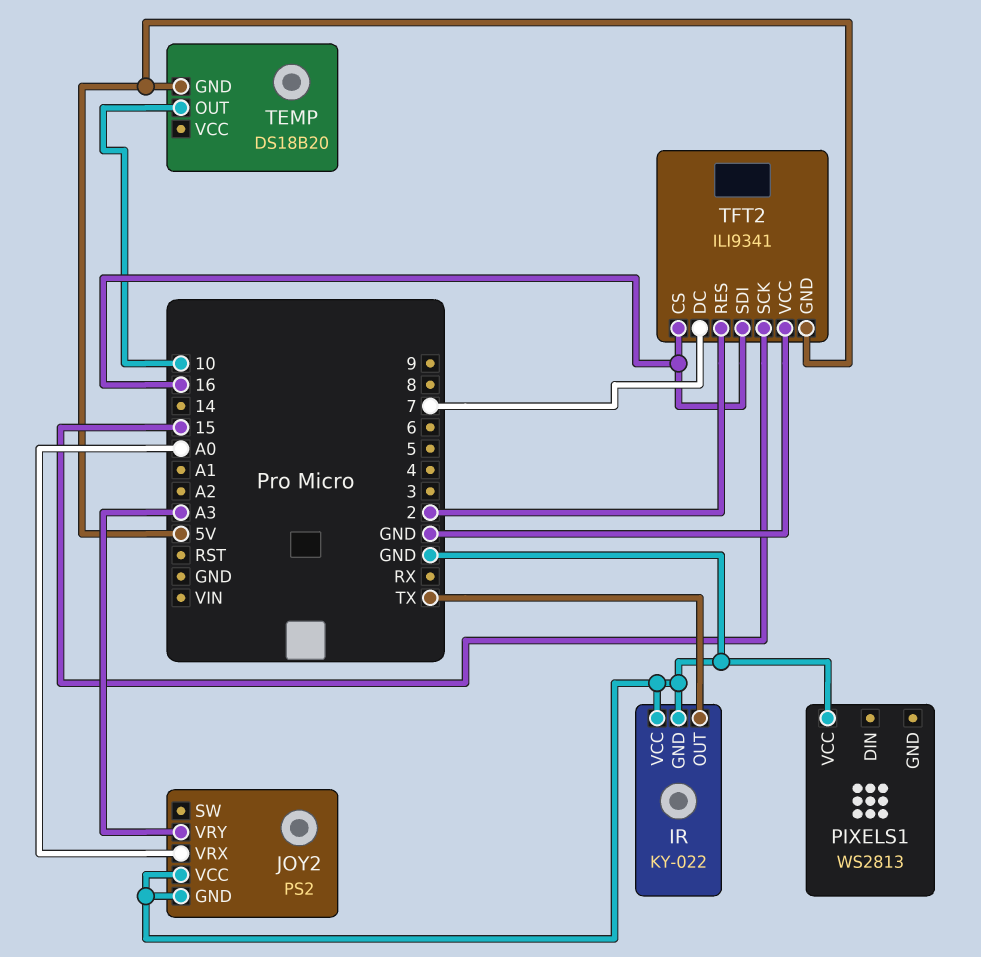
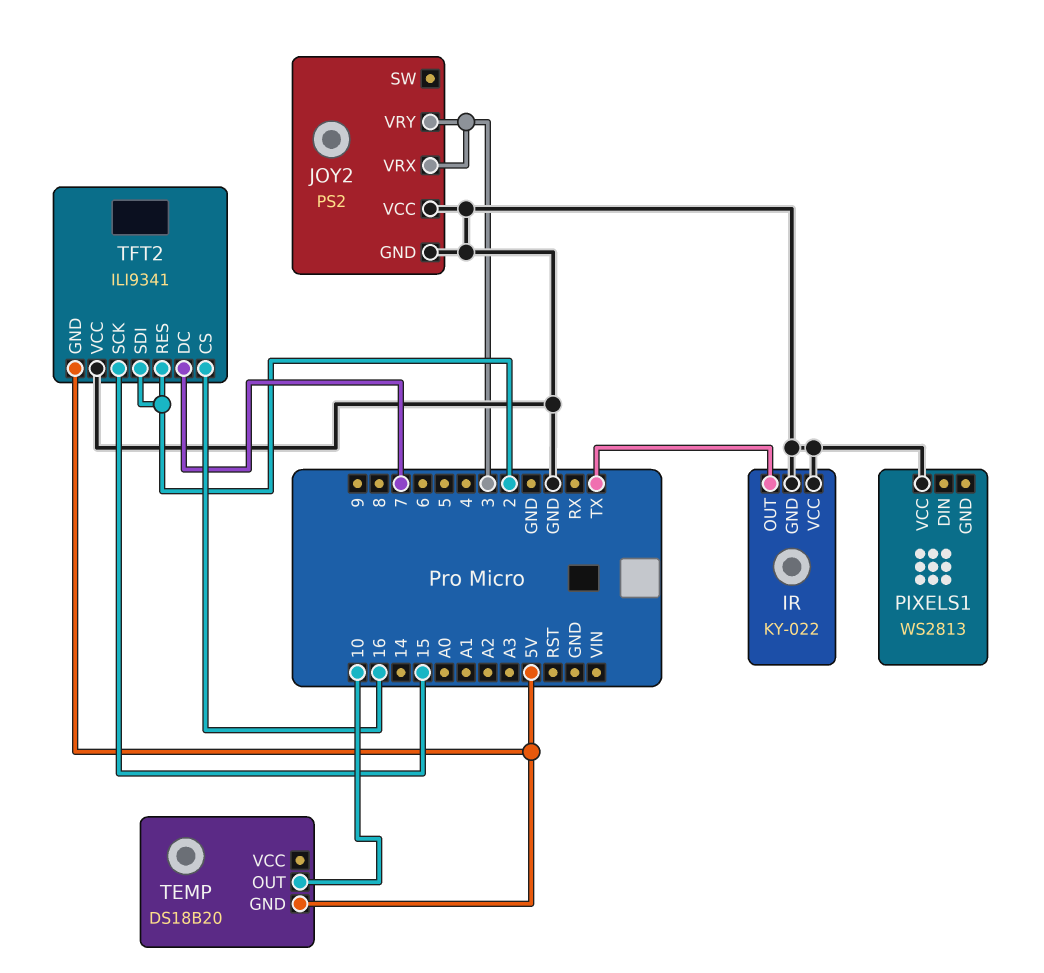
JOY2 pin VRX: A0 -> 3
JOY2 pin VRY: A3 -> 3
TFT2 pin SDI: 16 -> 2

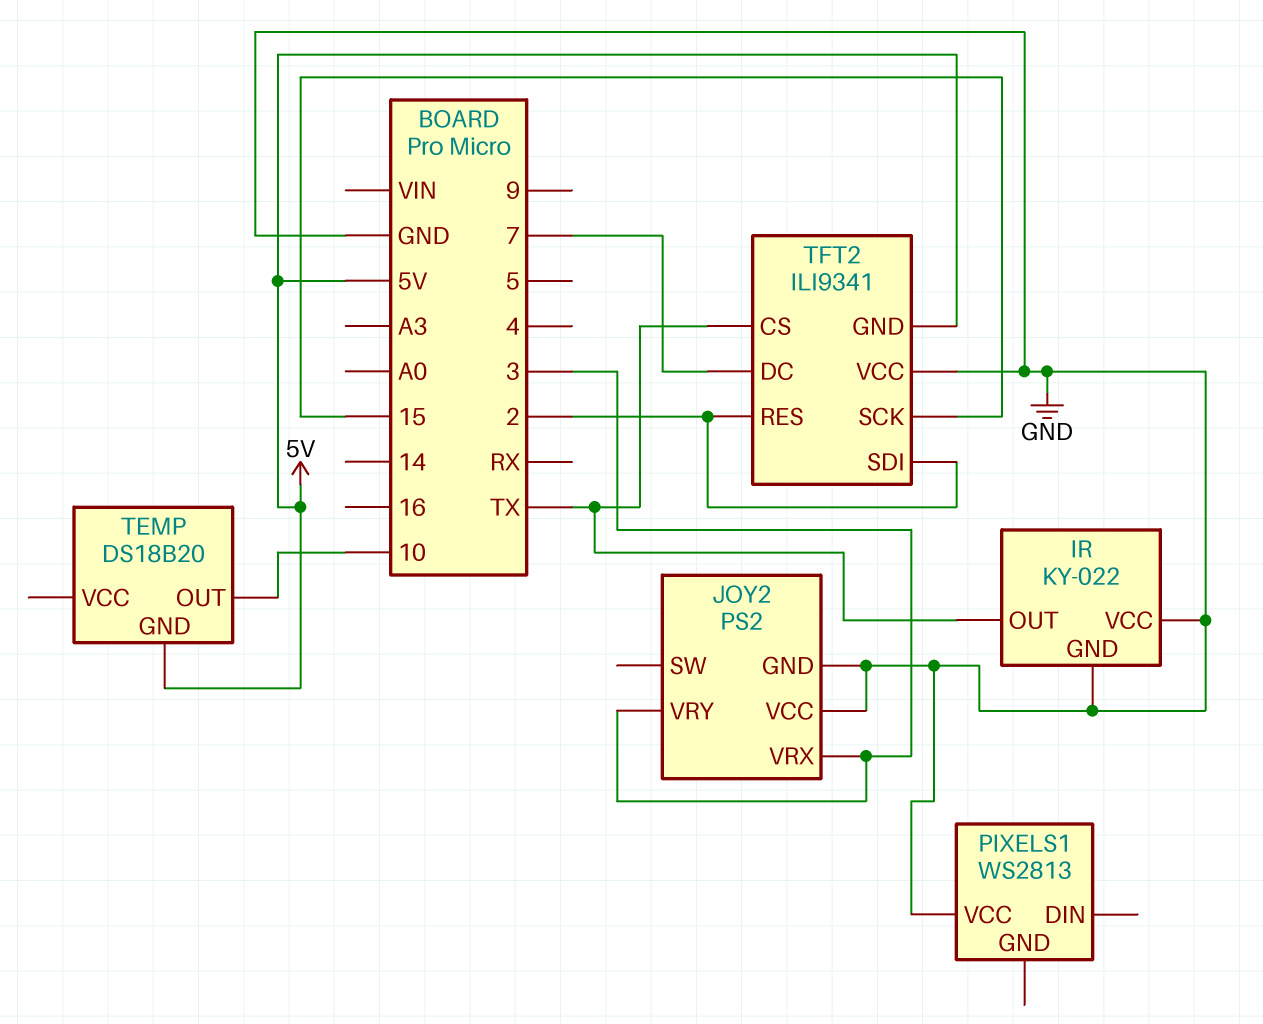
TFT2 pin CS: 16 -> TX

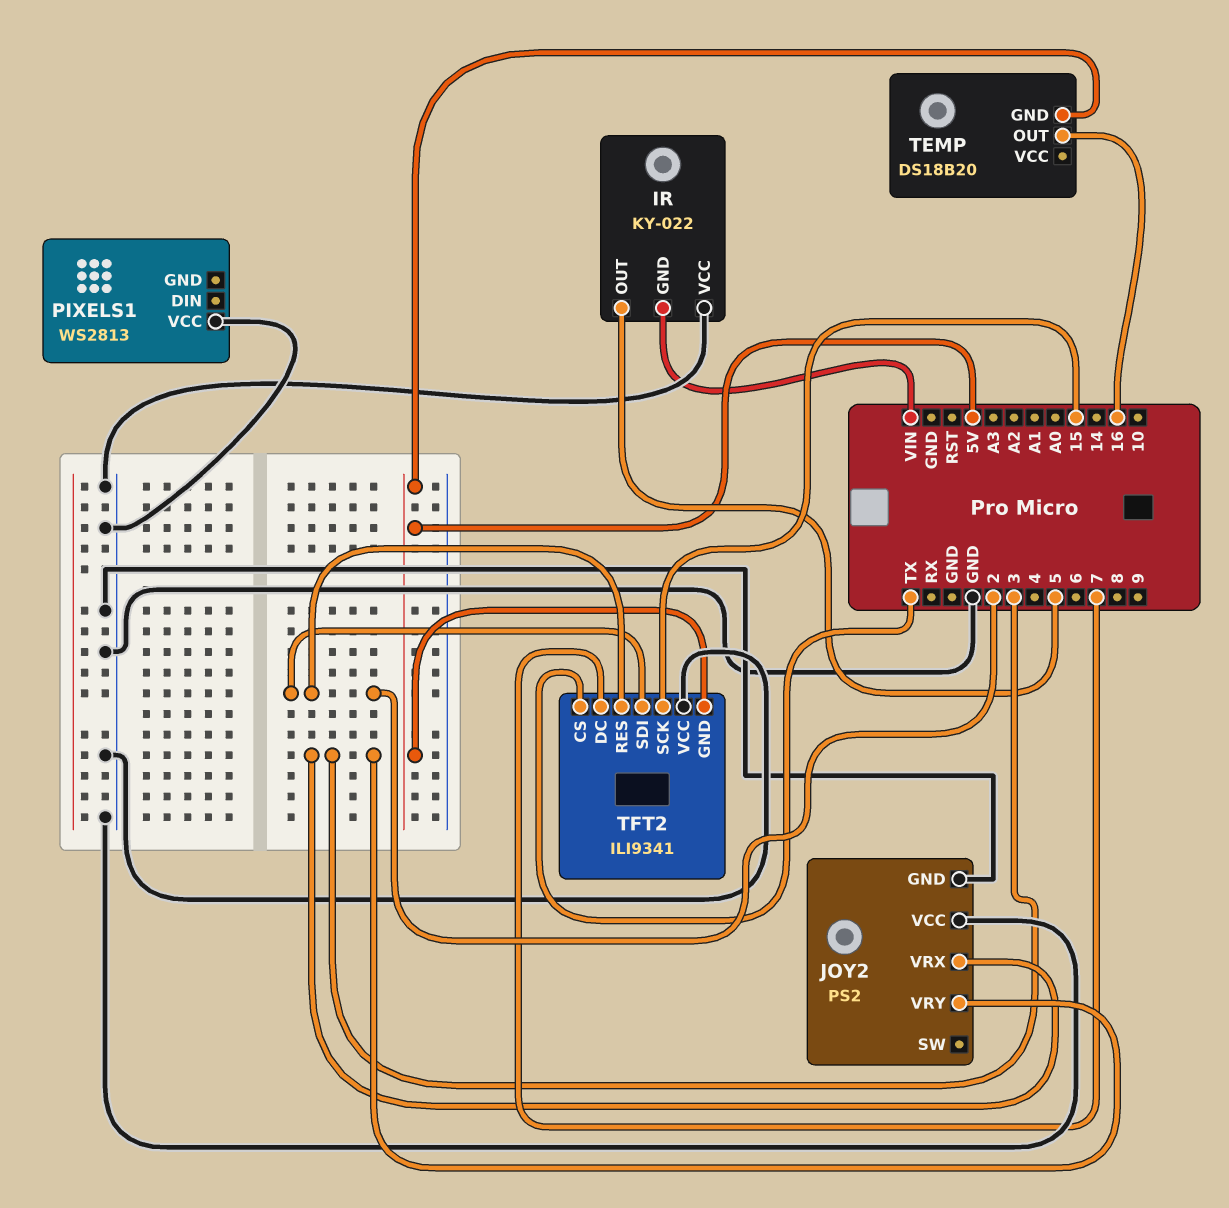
IR pin GND: GND -> VIN
IR pin OUT: TX -> 5
TEMP pin OUT: 10 -> 16

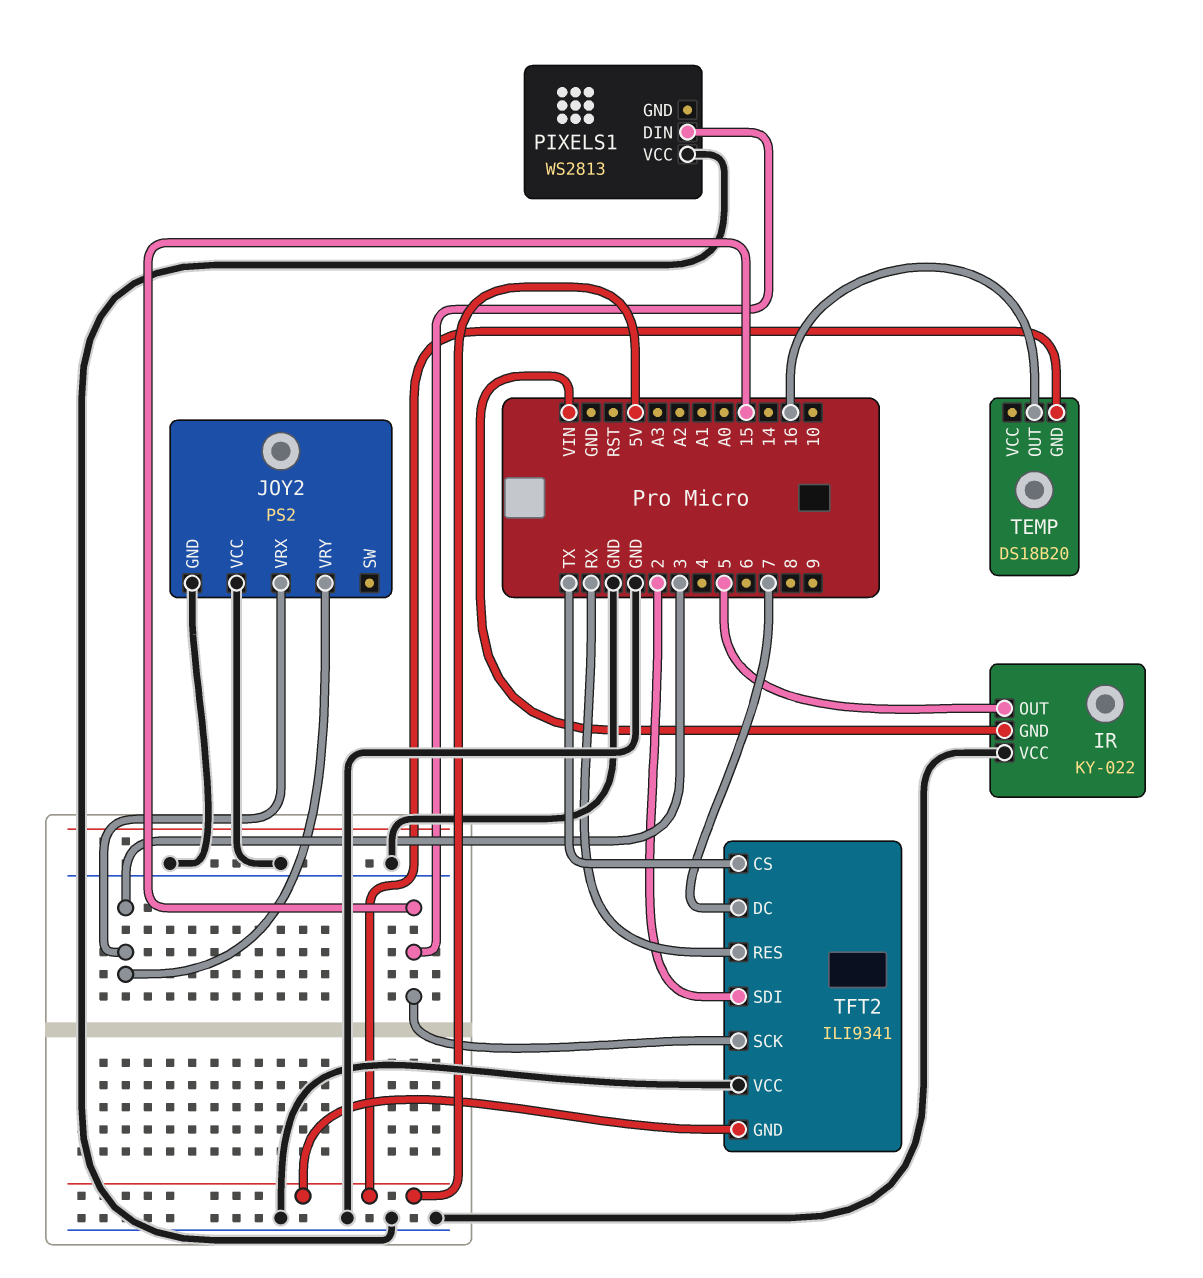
PIXELS1 pin DIN: none -> 15
TFT2 pin RES: 2 -> RX

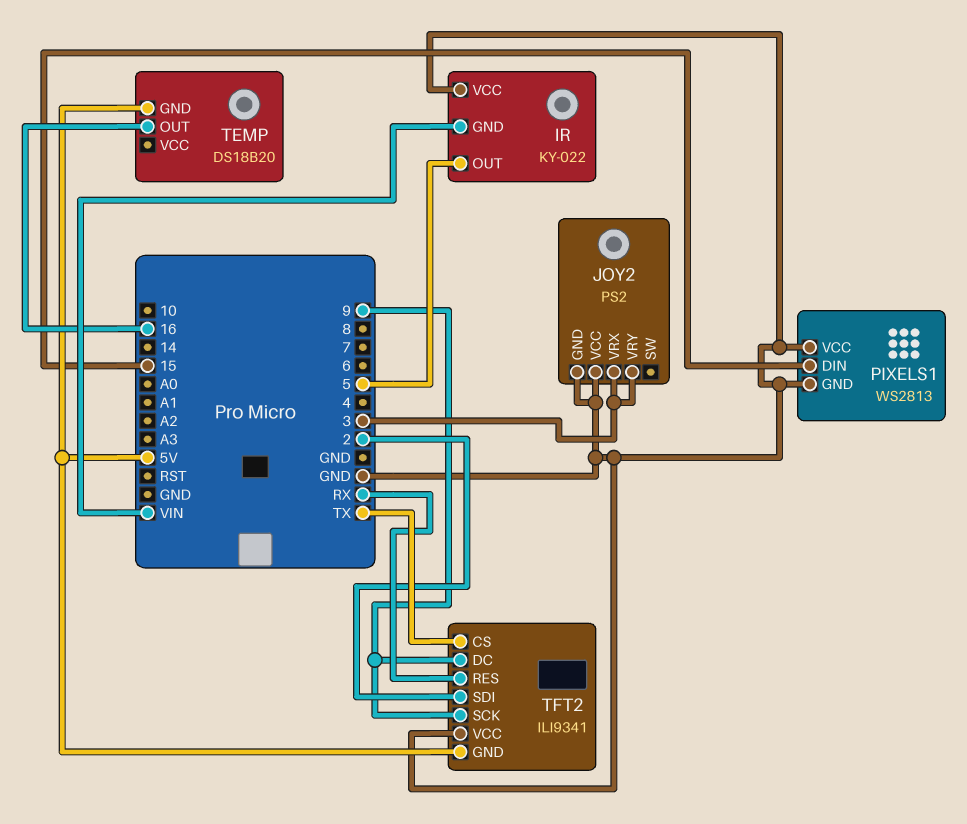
PIXELS1 pin GND: none -> GND
TFT2 pin DC: 7 -> 9
TFT2 pin SCK: 15 -> 9

